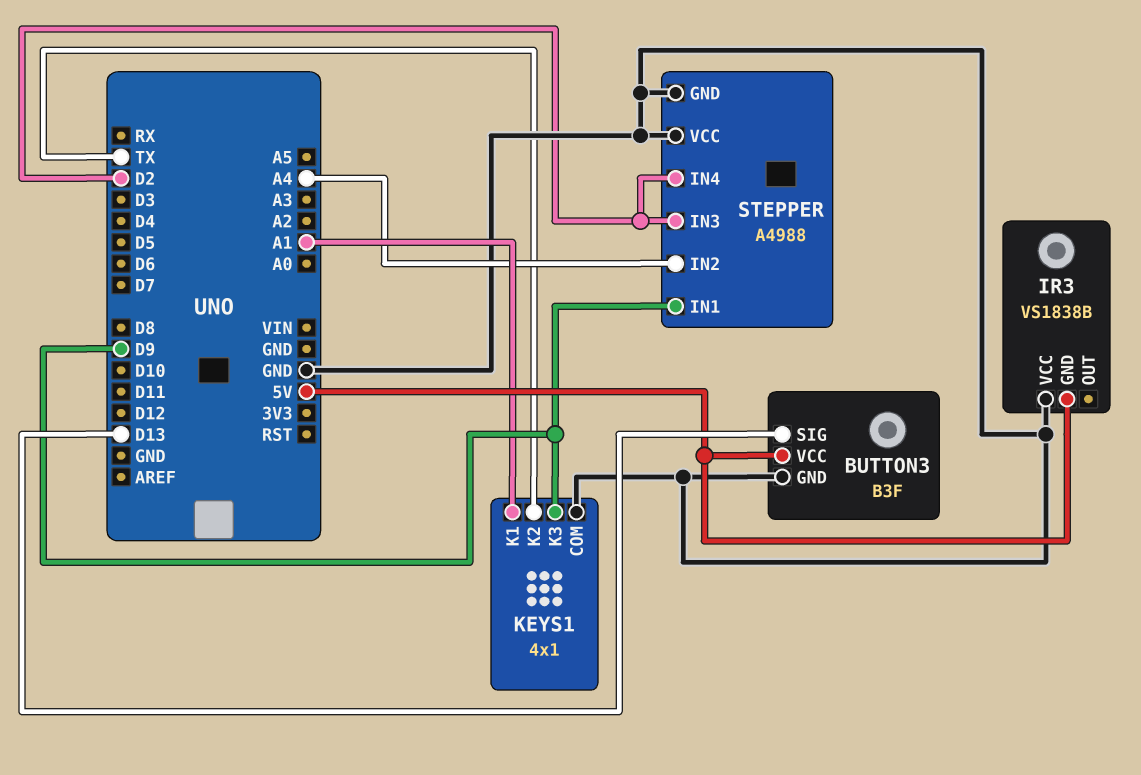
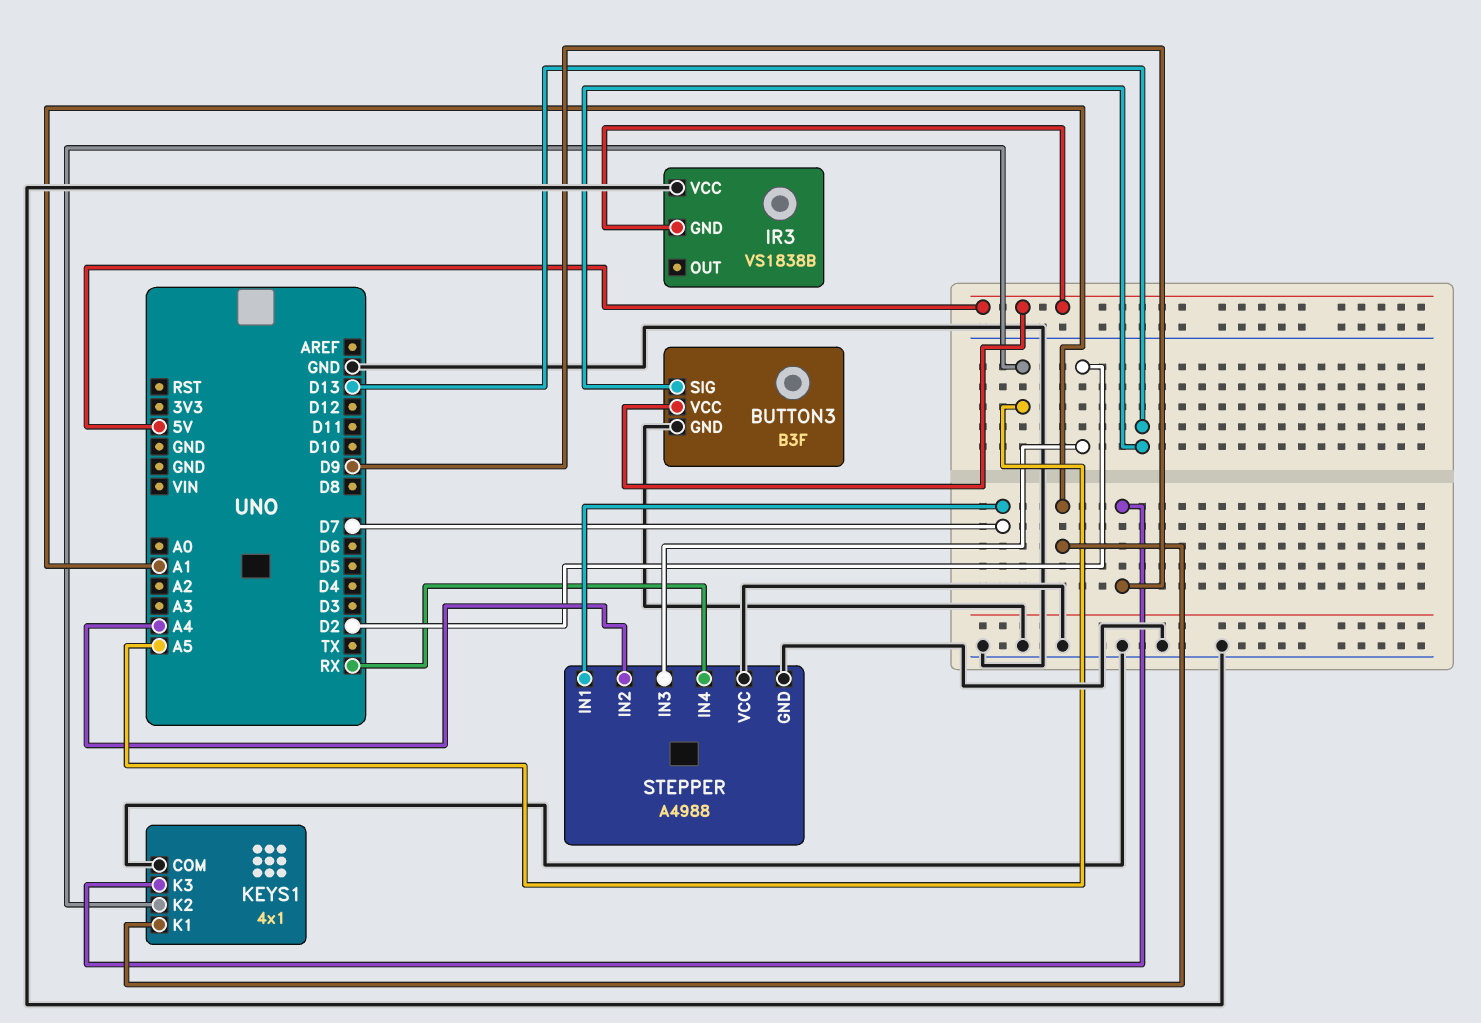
KEYS1 pin K2: TX -> A5
STEPPER pin IN1: D9 -> D7
STEPPER pin IN4: D2 -> RX

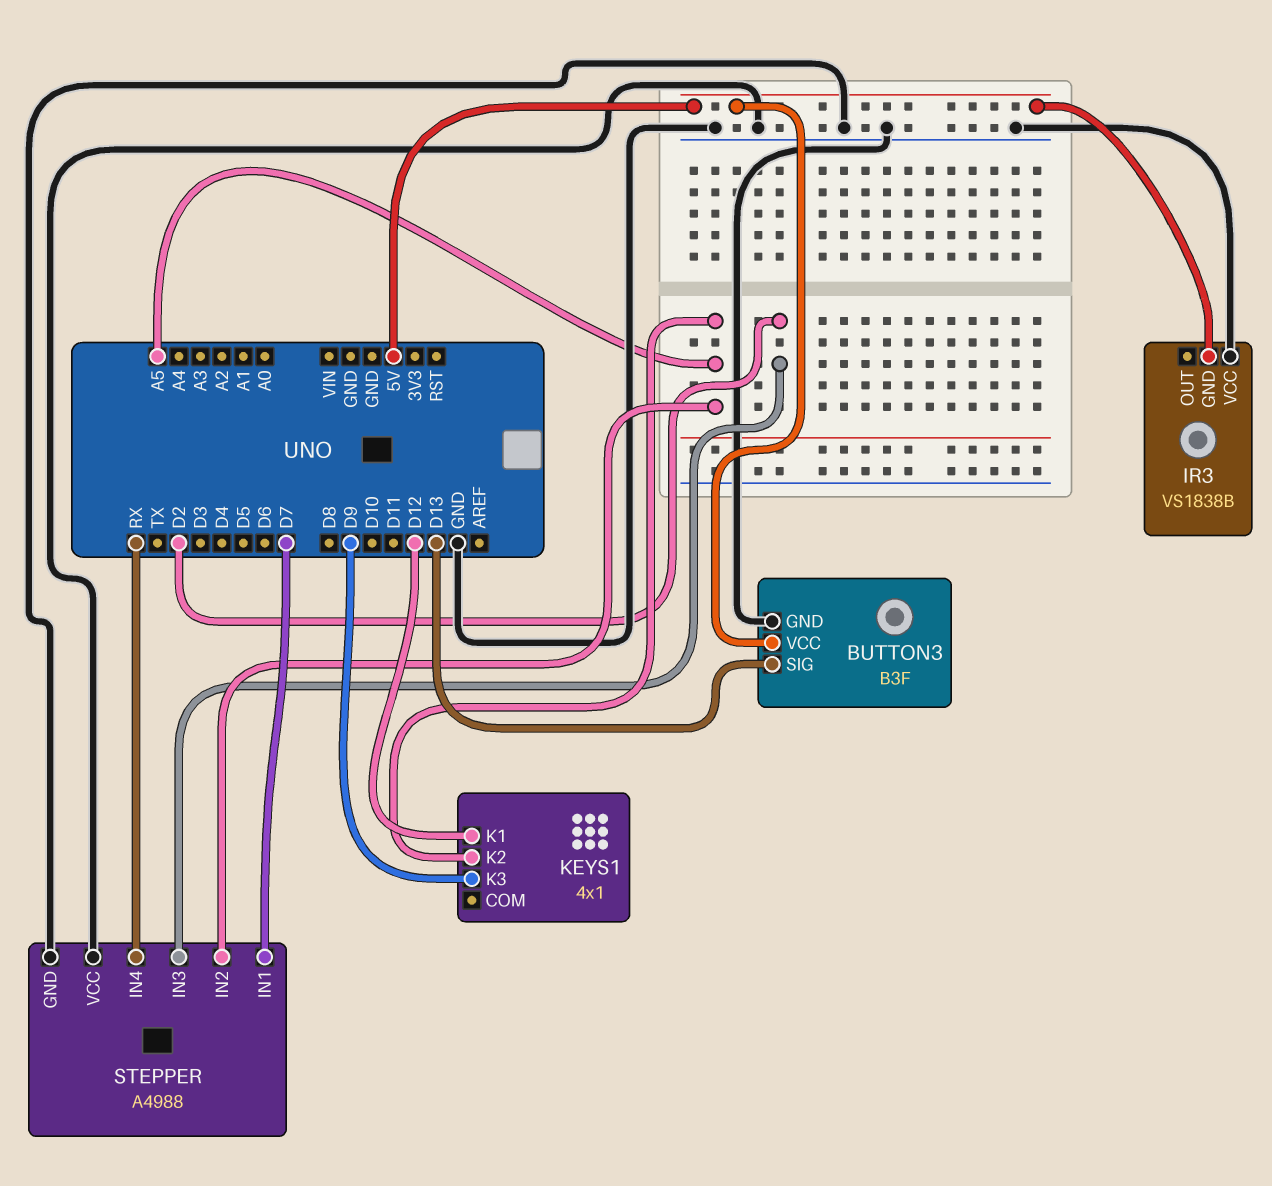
KEYS1 pin COM: GND -> none
KEYS1 pin K1: A1 -> D12
STEPPER pin IN2: A4 -> A5

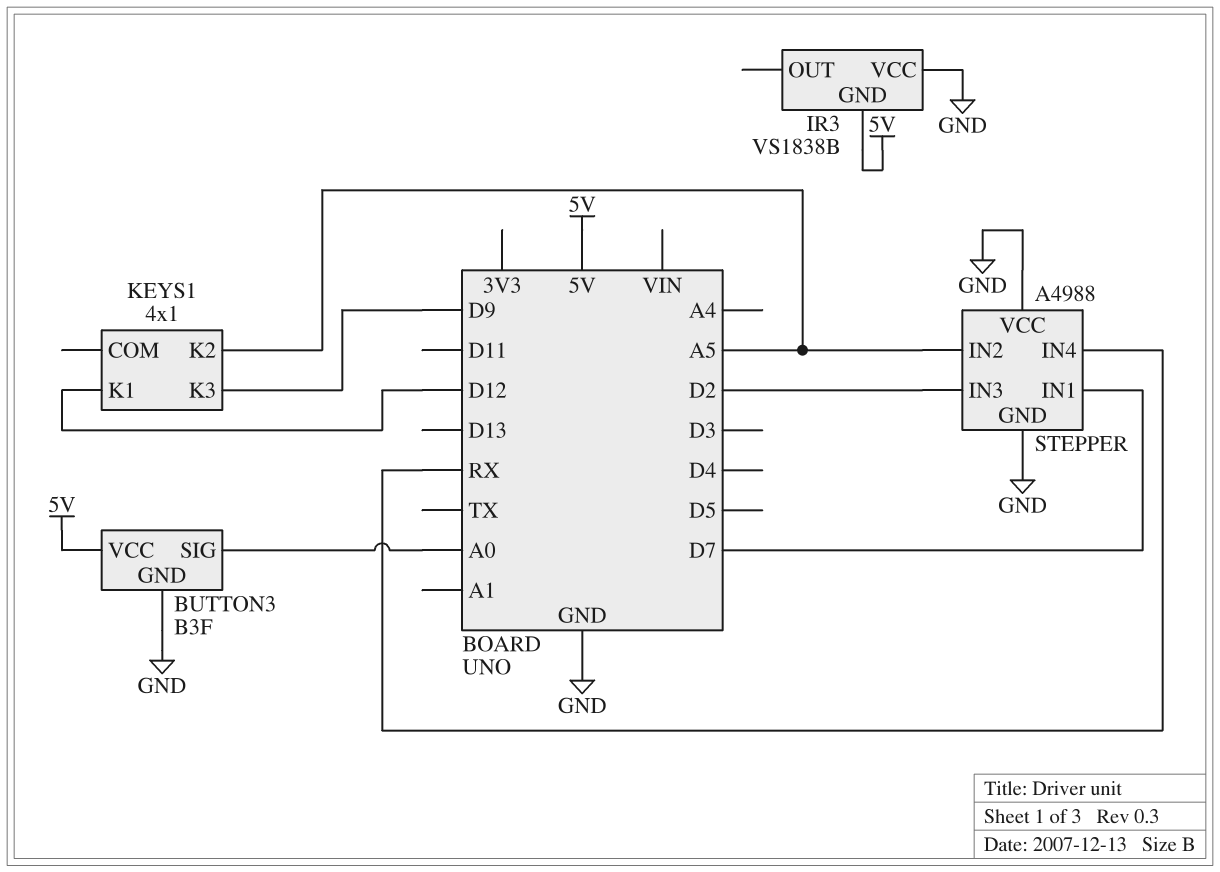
BUTTON3 pin SIG: D13 -> A0

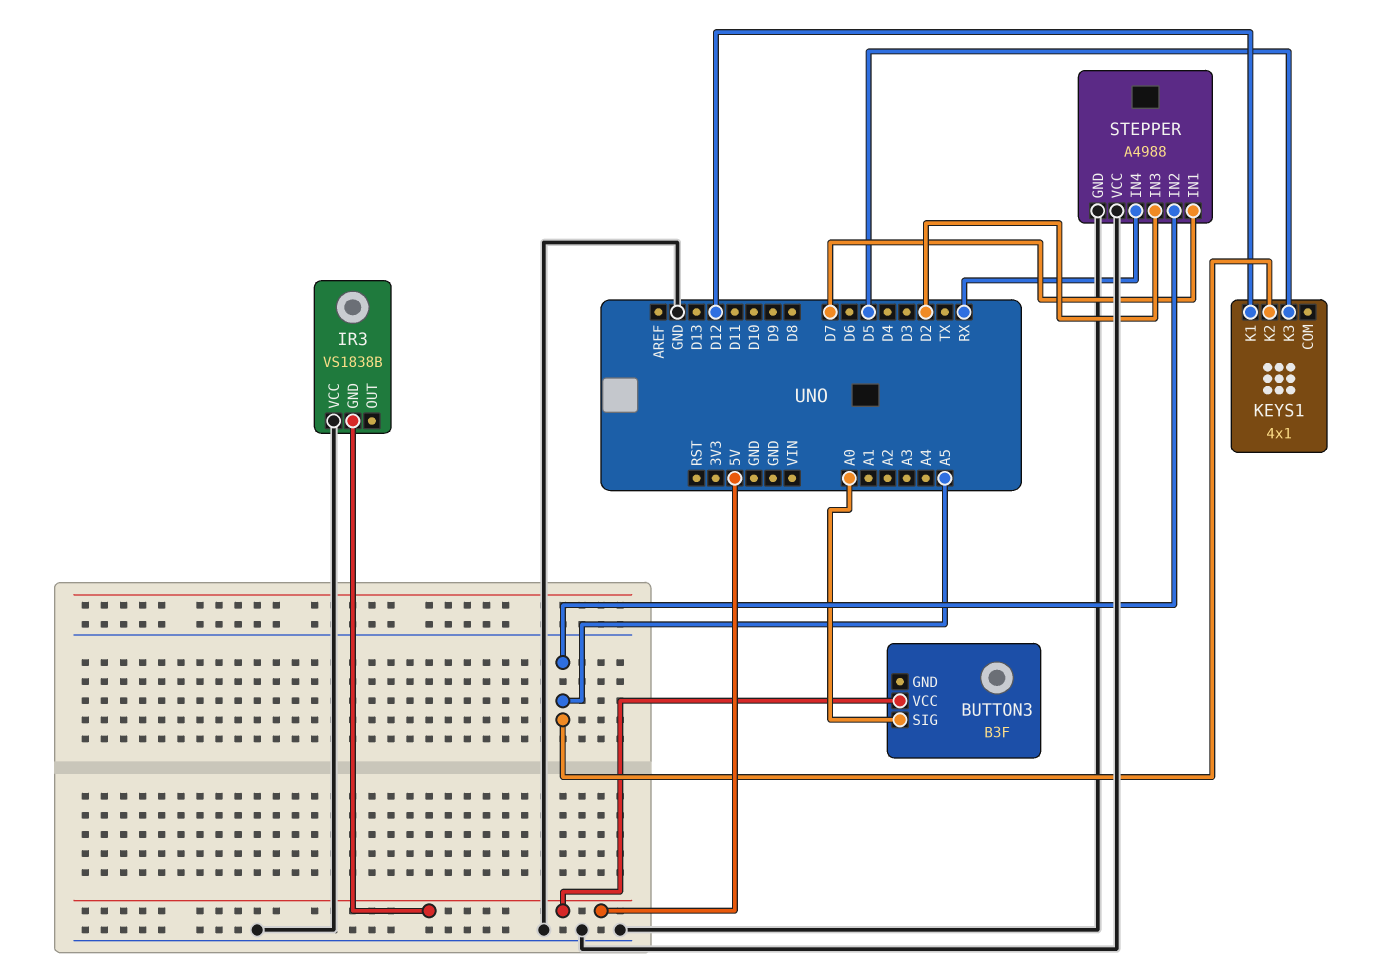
BUTTON3 pin GND: GND -> none
KEYS1 pin K3: D9 -> D5

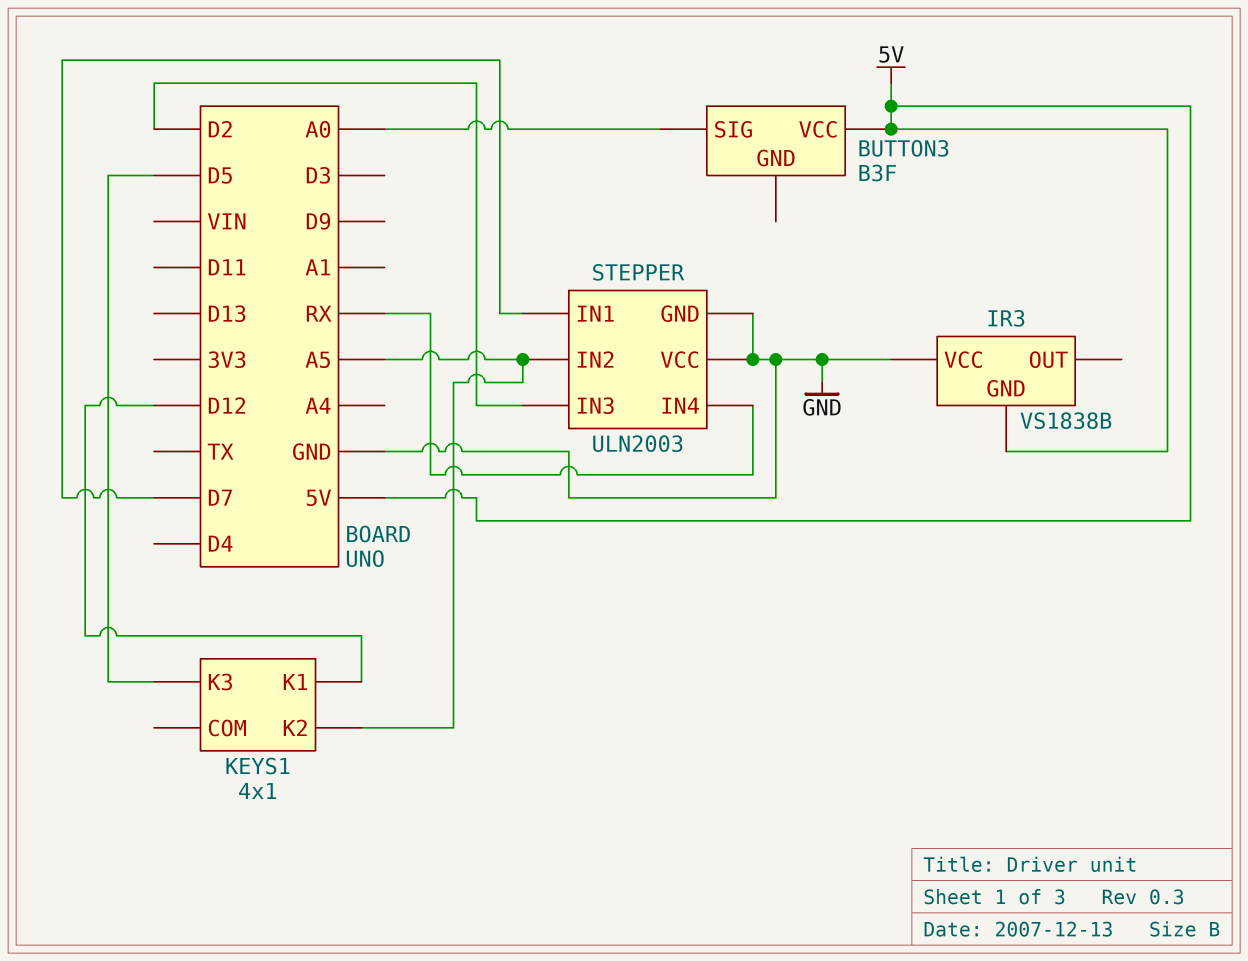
STEPPER: A4988 -> ULN2003

